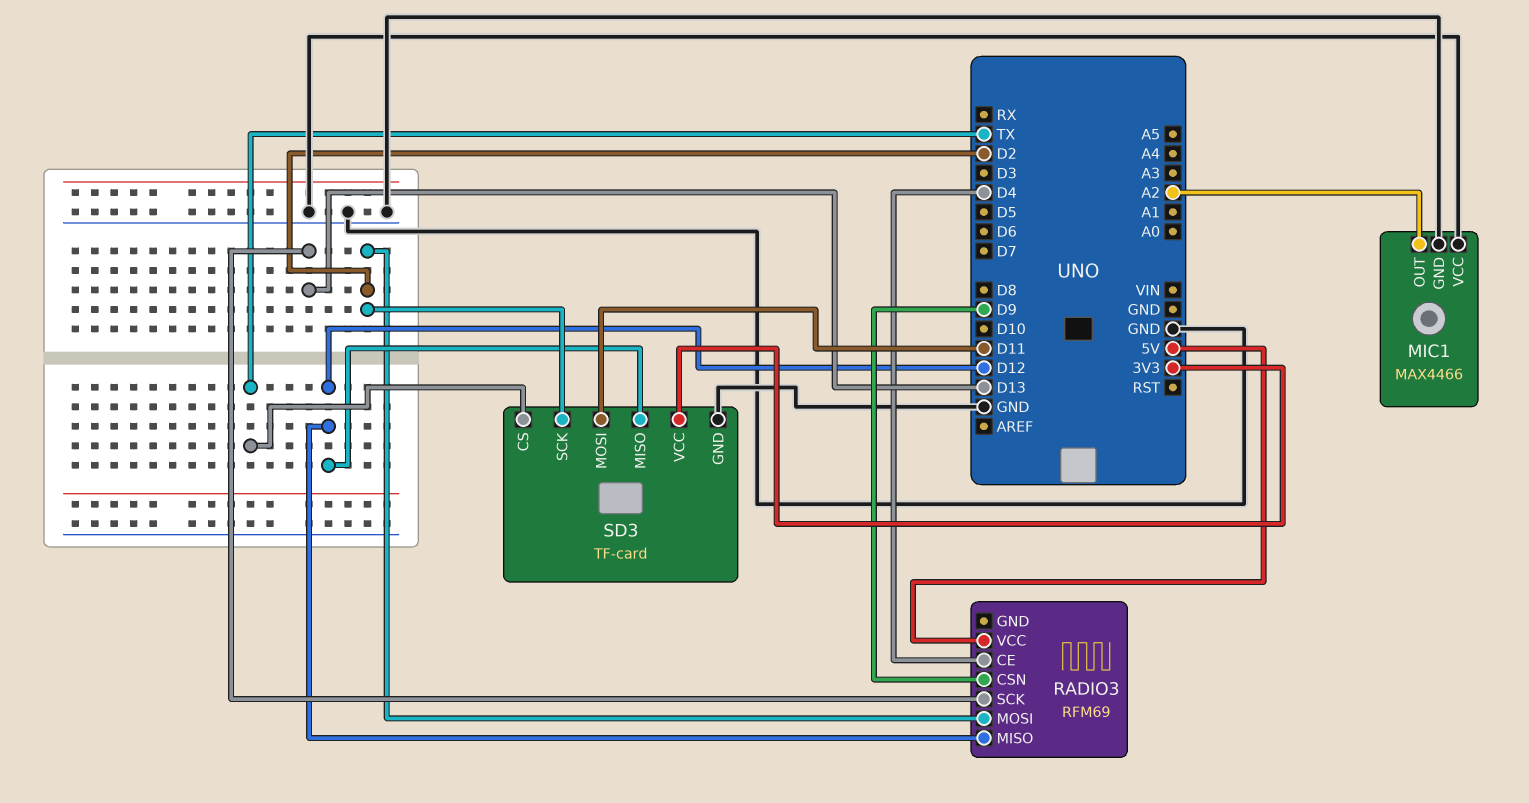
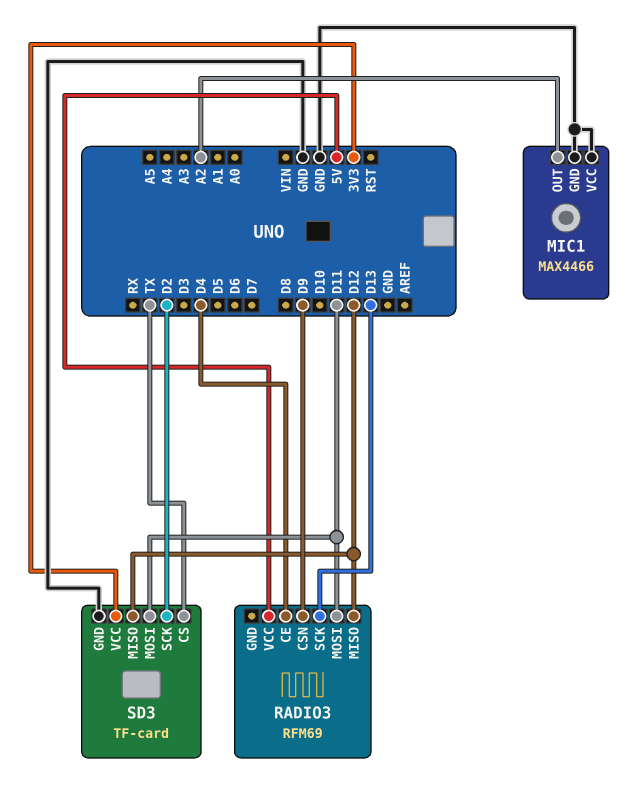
RADIO3 pin MOSI: D2 -> D11

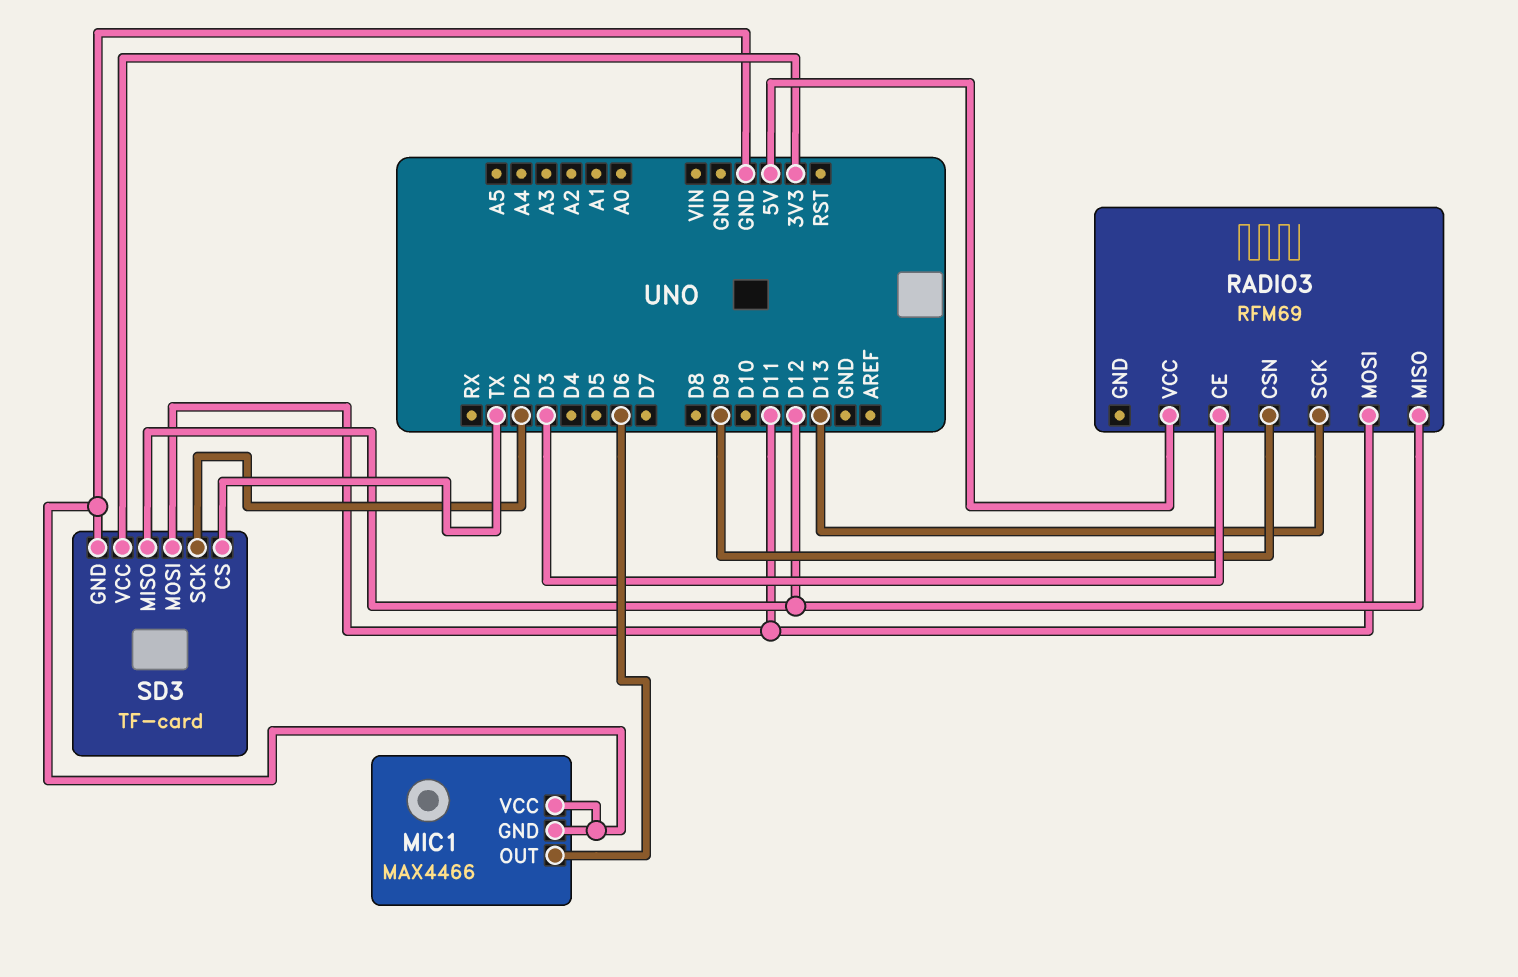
MIC1 pin OUT: A2 -> D6
RADIO3 pin CE: D4 -> D3

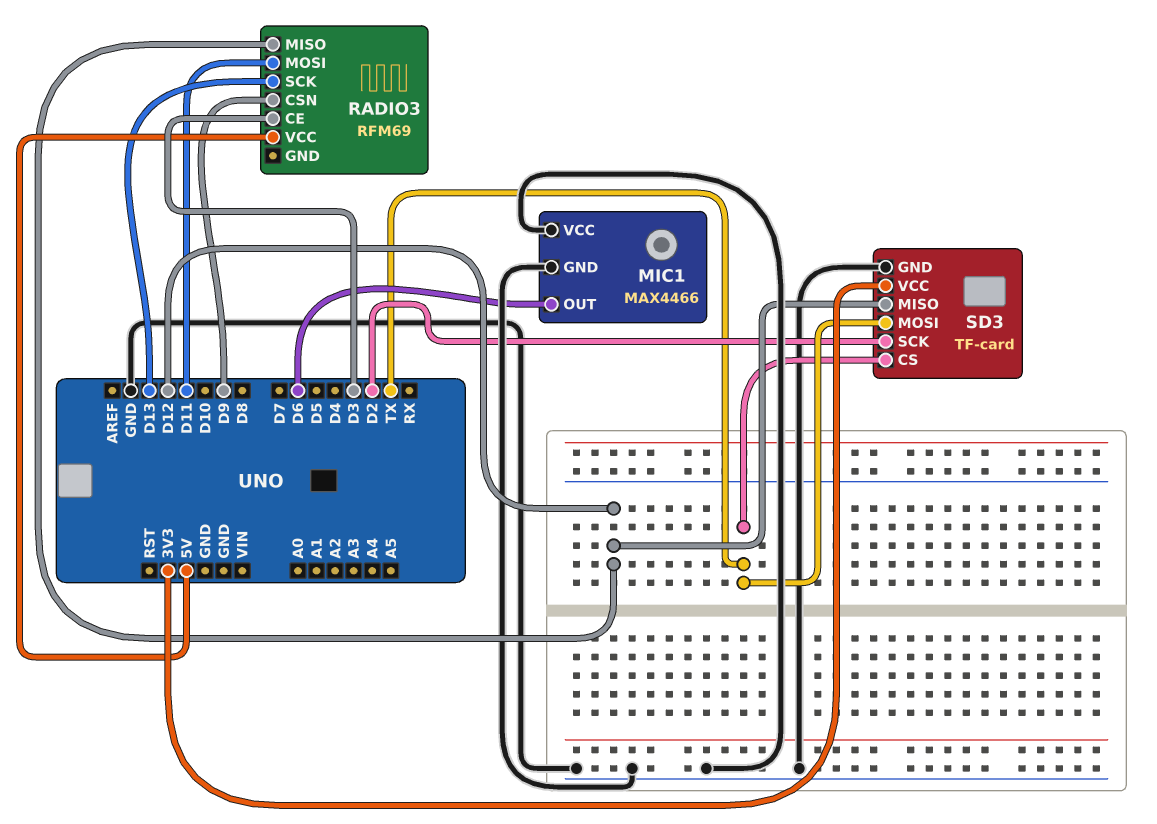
SD3 pin MOSI: D11 -> TX

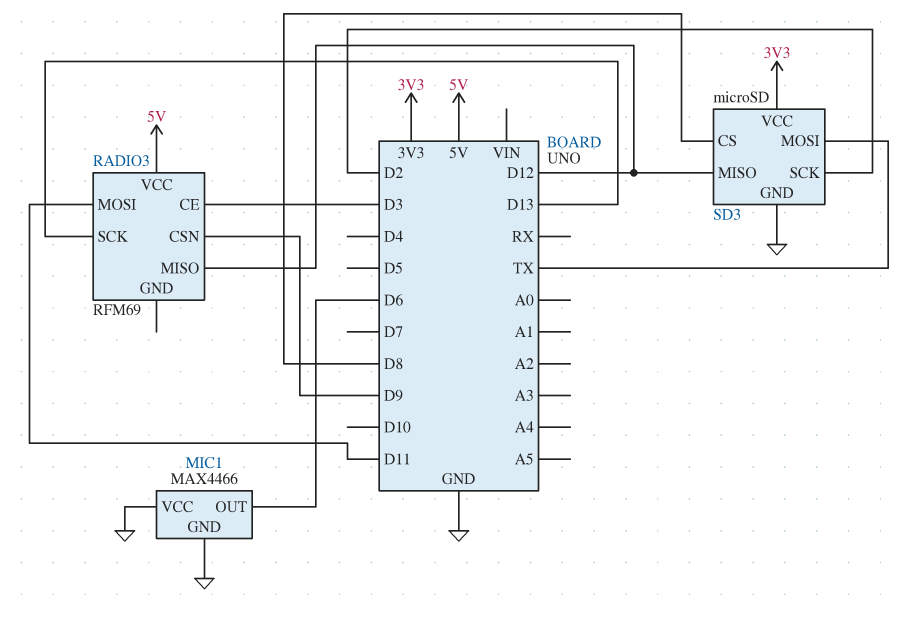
SD3: TF-card -> microSD
SD3 pin CS: TX -> D8

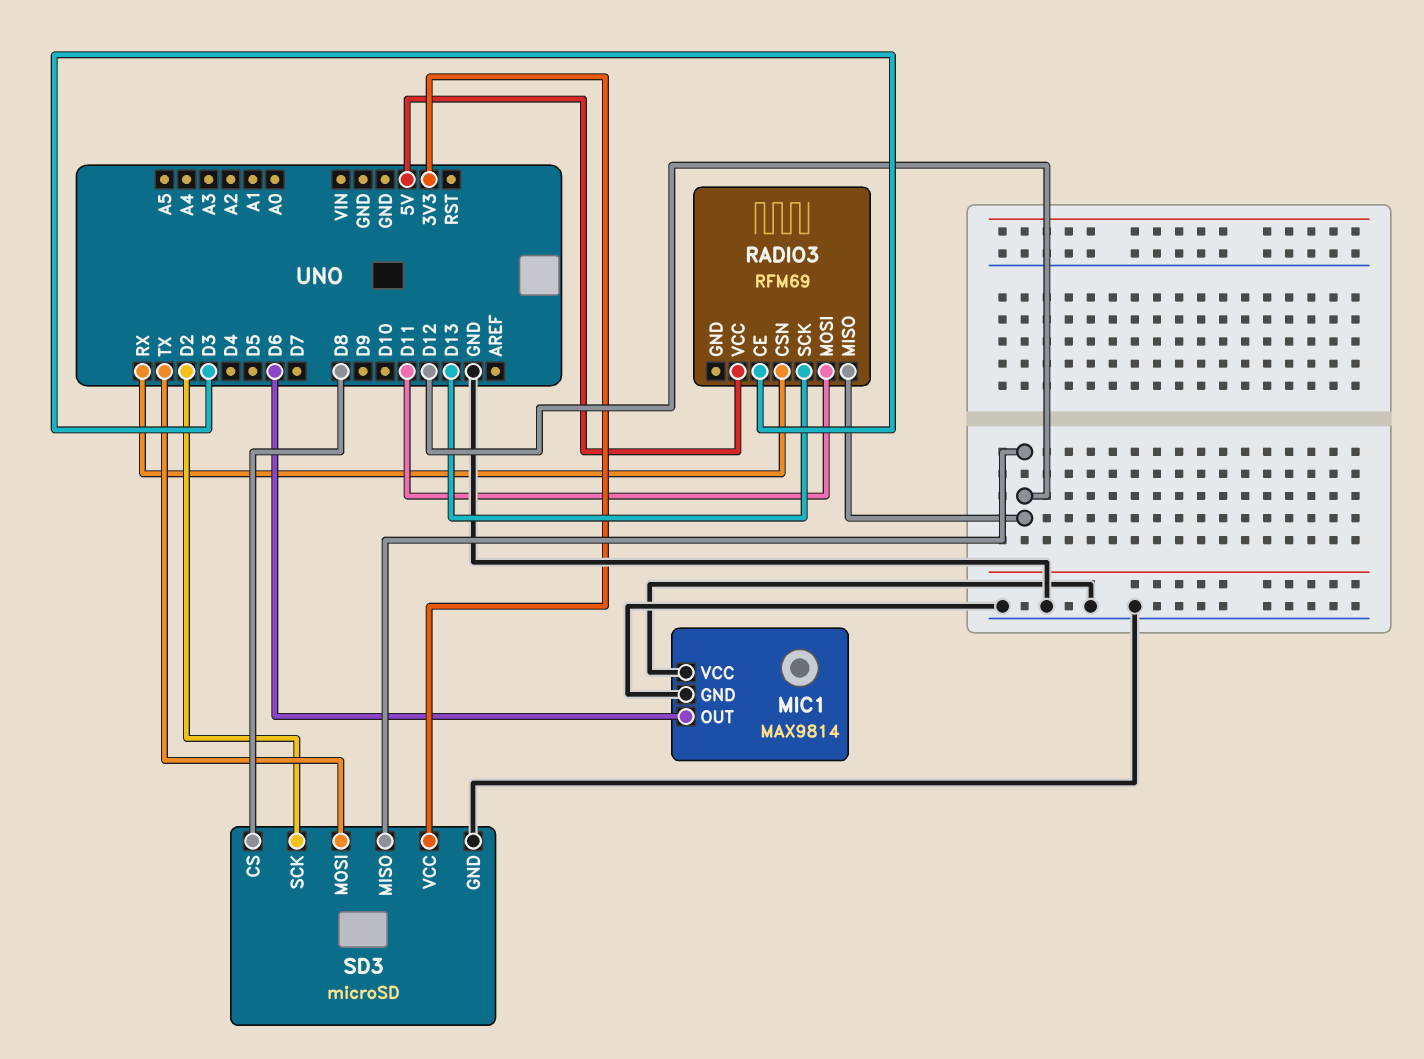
MIC1: MAX4466 -> MAX9814
RADIO3 pin CSN: D9 -> RX

